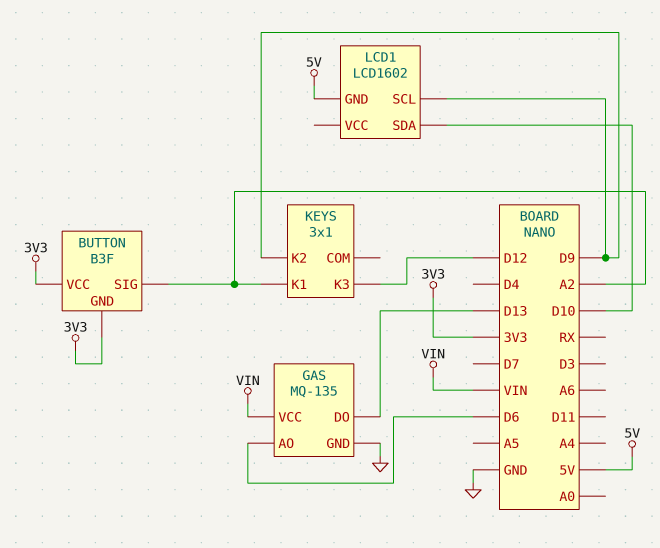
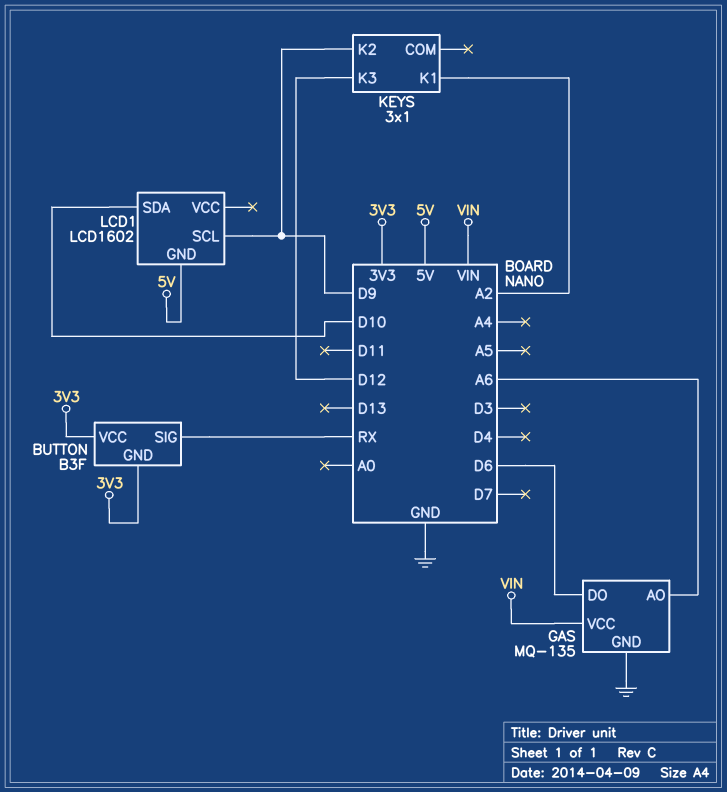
BUTTON pin SIG: A2 -> RX
GAS pin AO: D6 -> A6
GAS pin DO: D13 -> D6

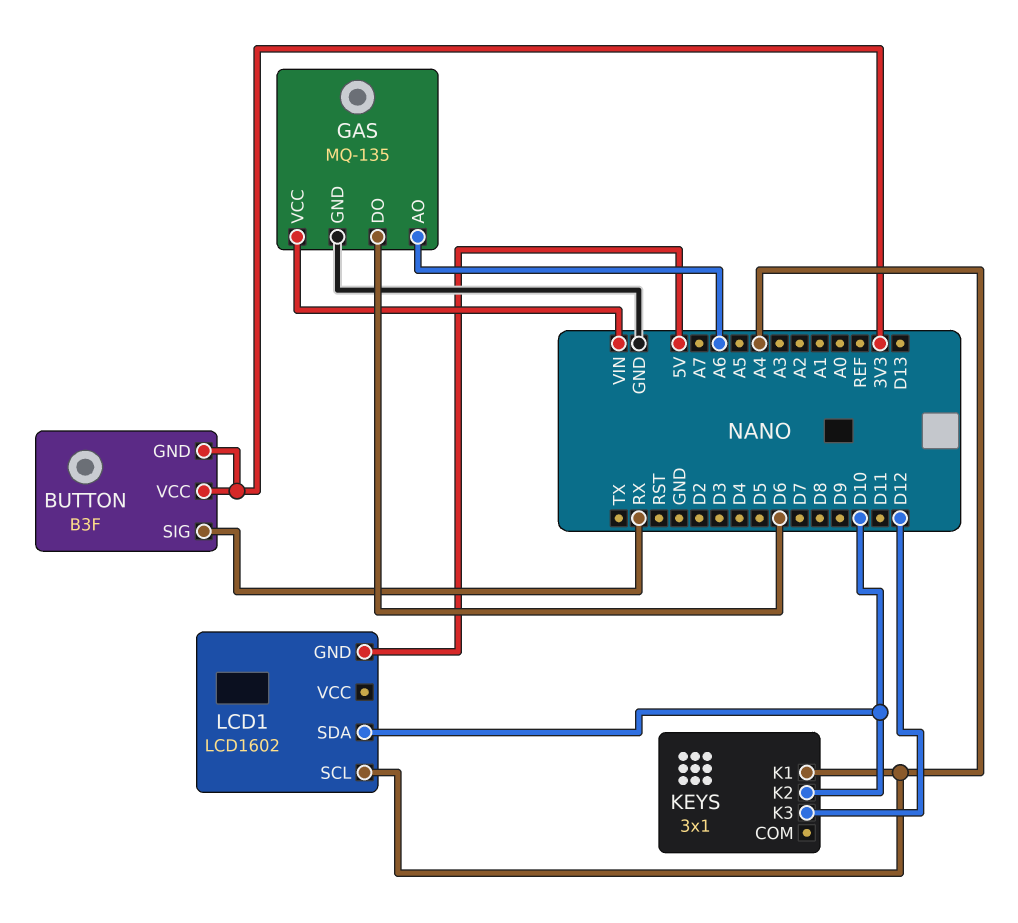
KEYS pin K1: A2 -> A4
KEYS pin K2: D9 -> D10
LCD1 pin SCL: D9 -> A4

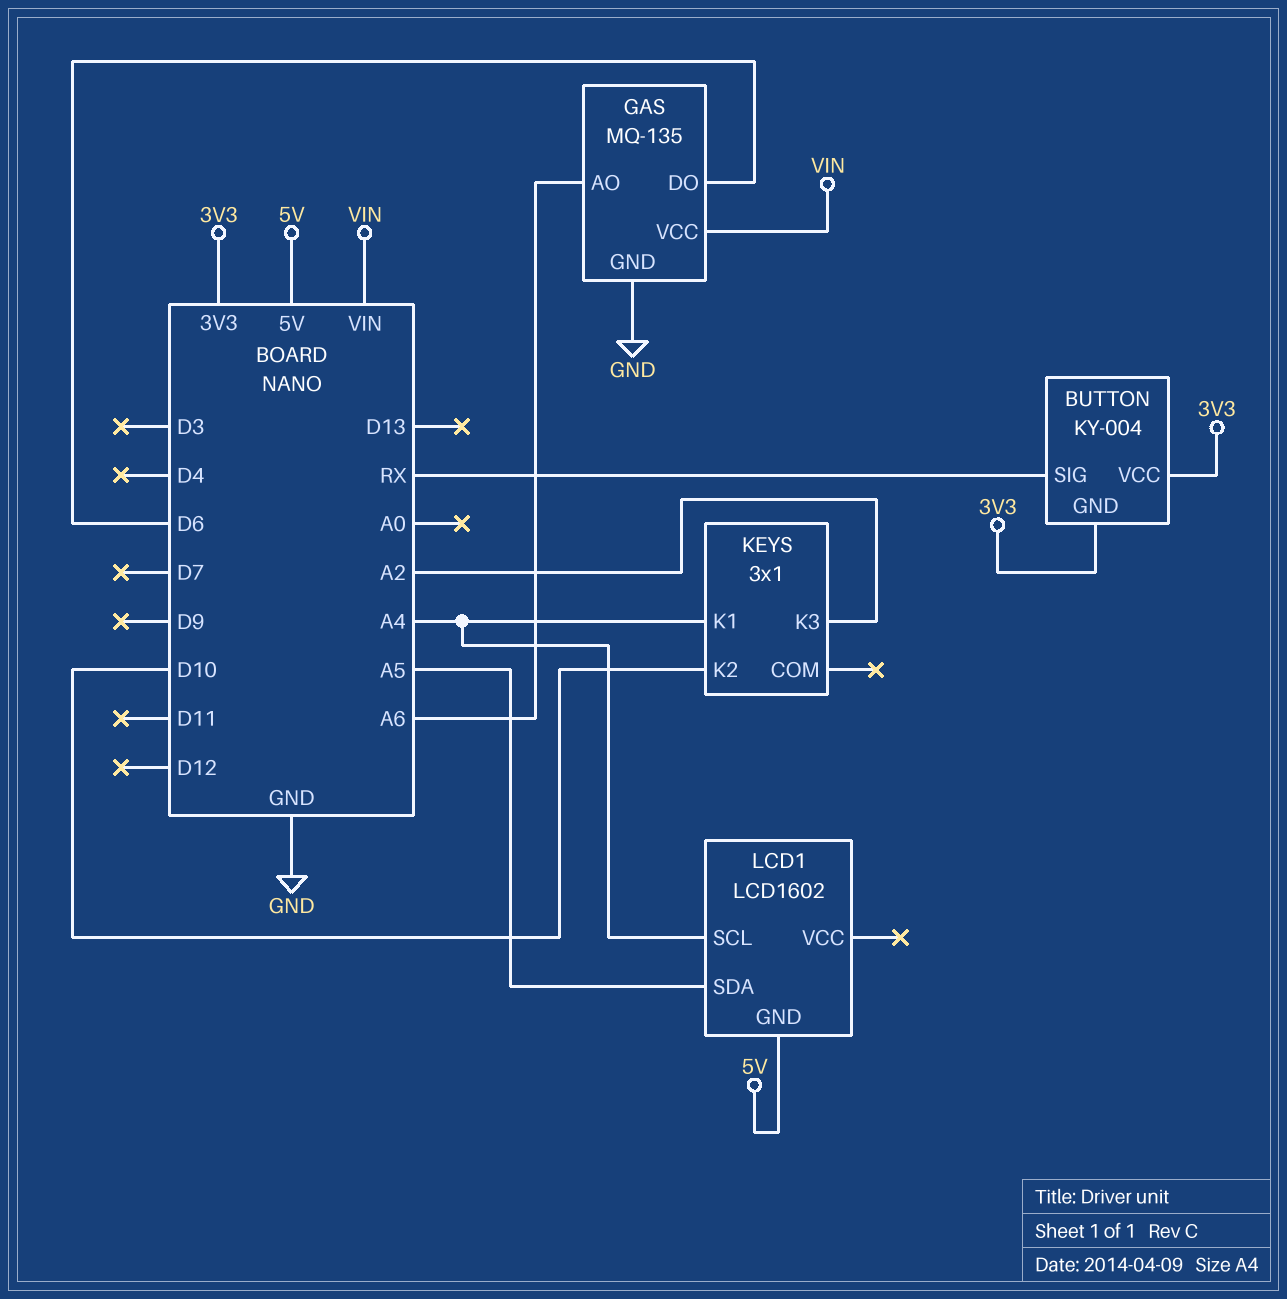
BUTTON: B3F -> KY-004
KEYS pin K3: D12 -> A2
LCD1 pin SDA: D10 -> A5

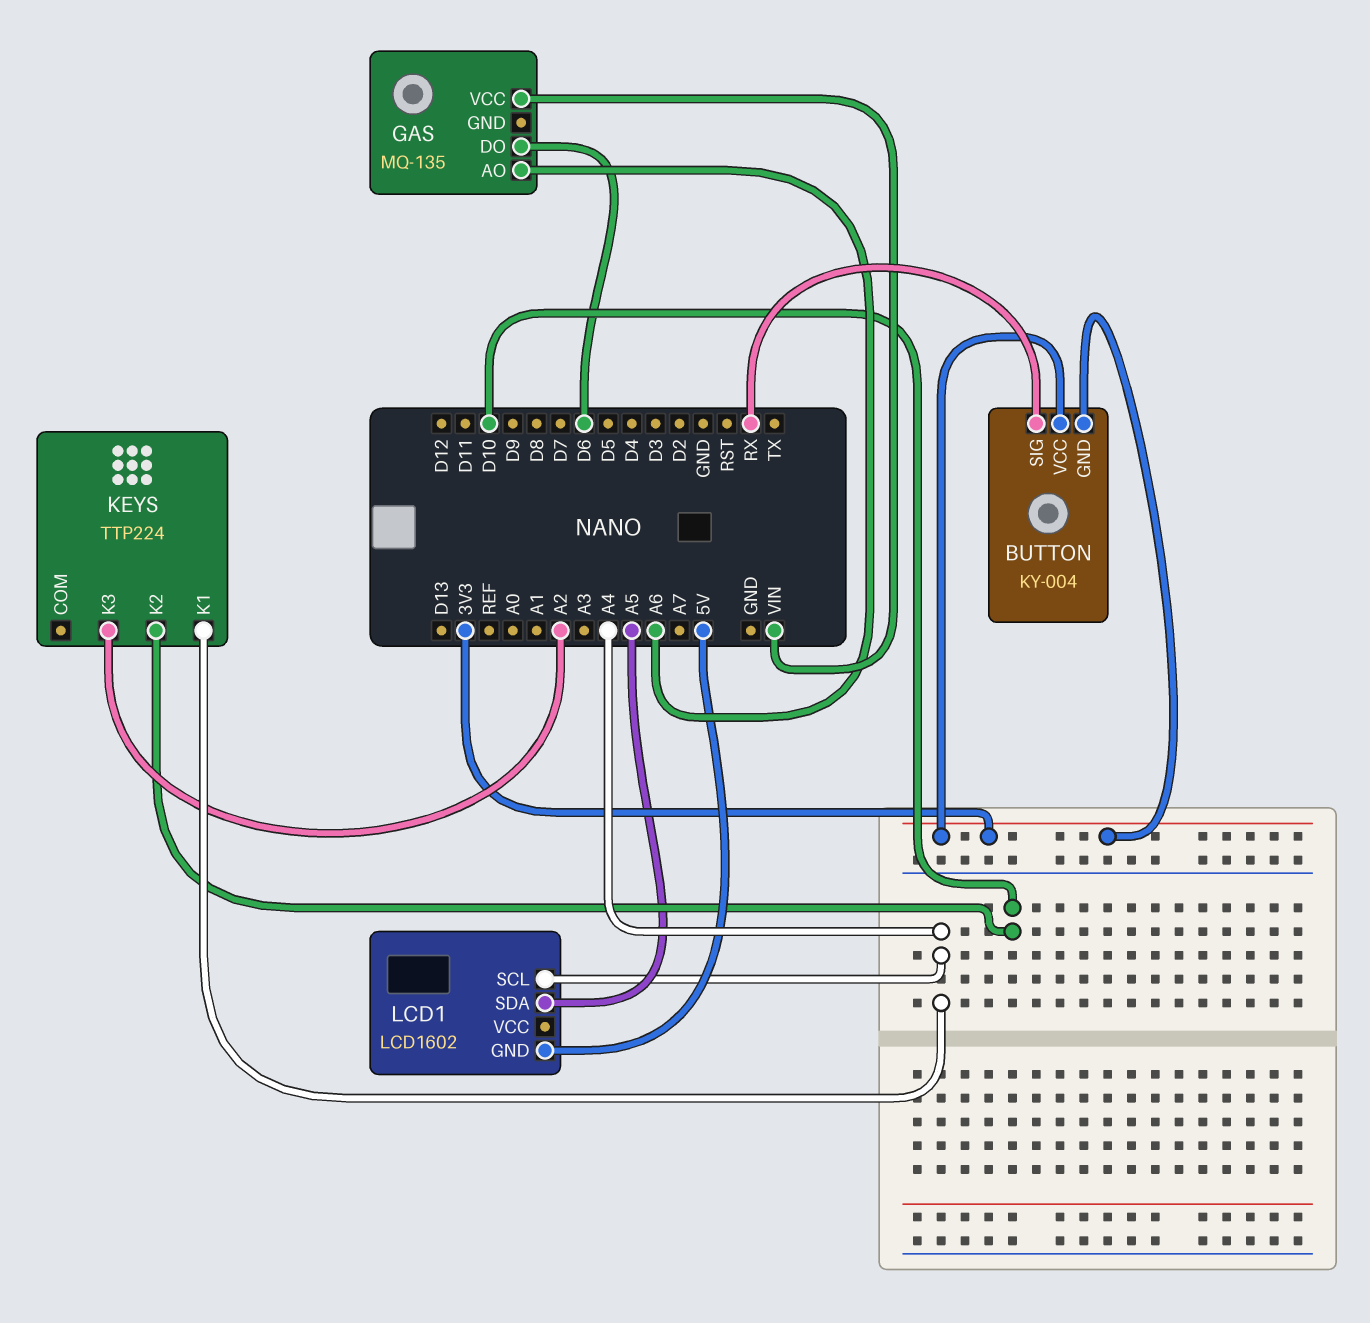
GAS pin GND: GND -> none
KEYS: 3x1 -> TTP224

